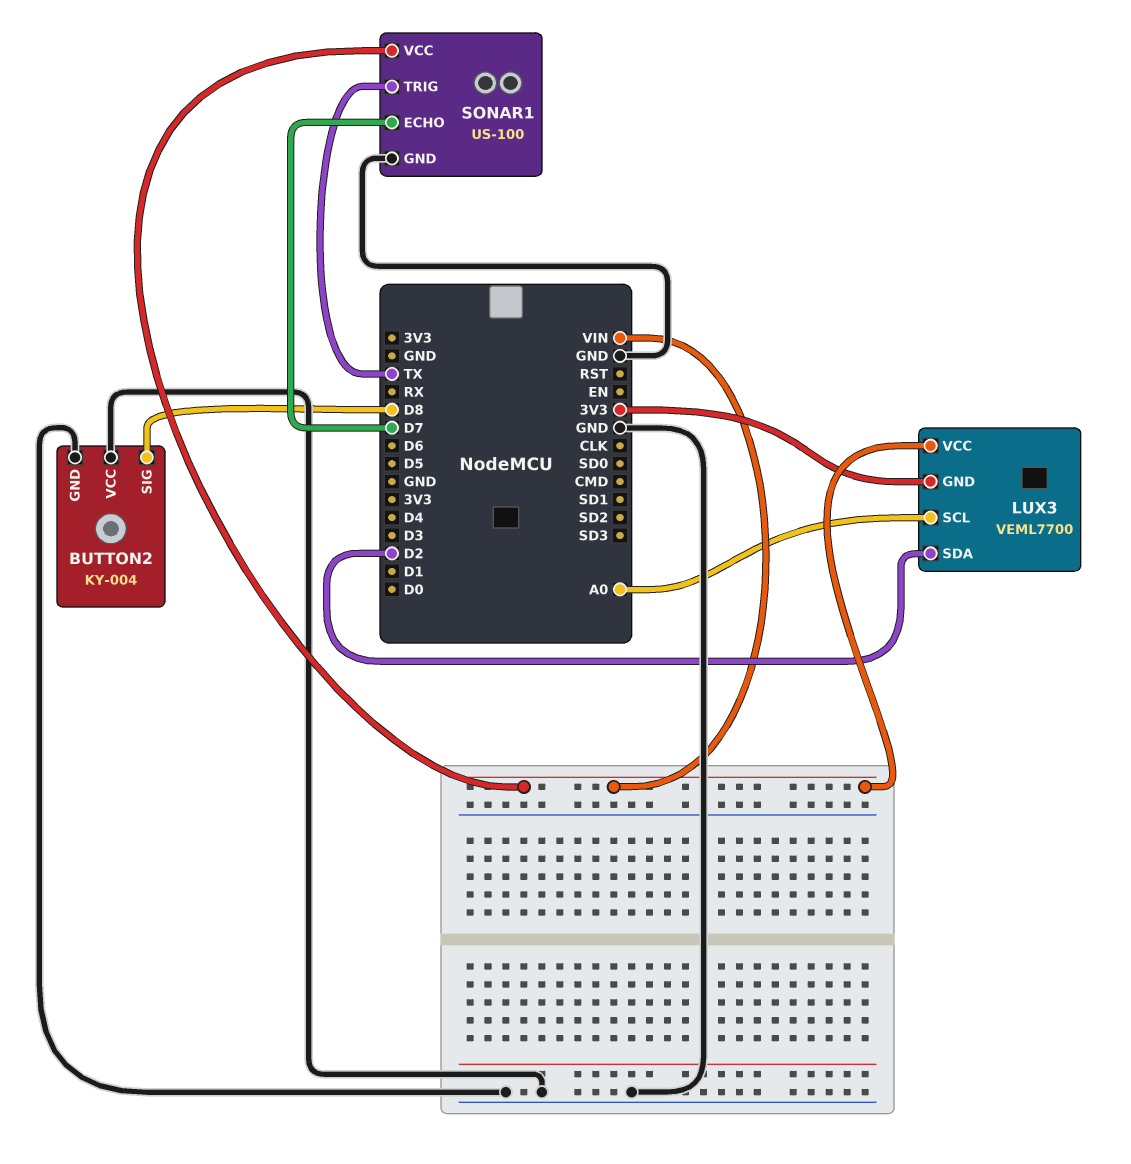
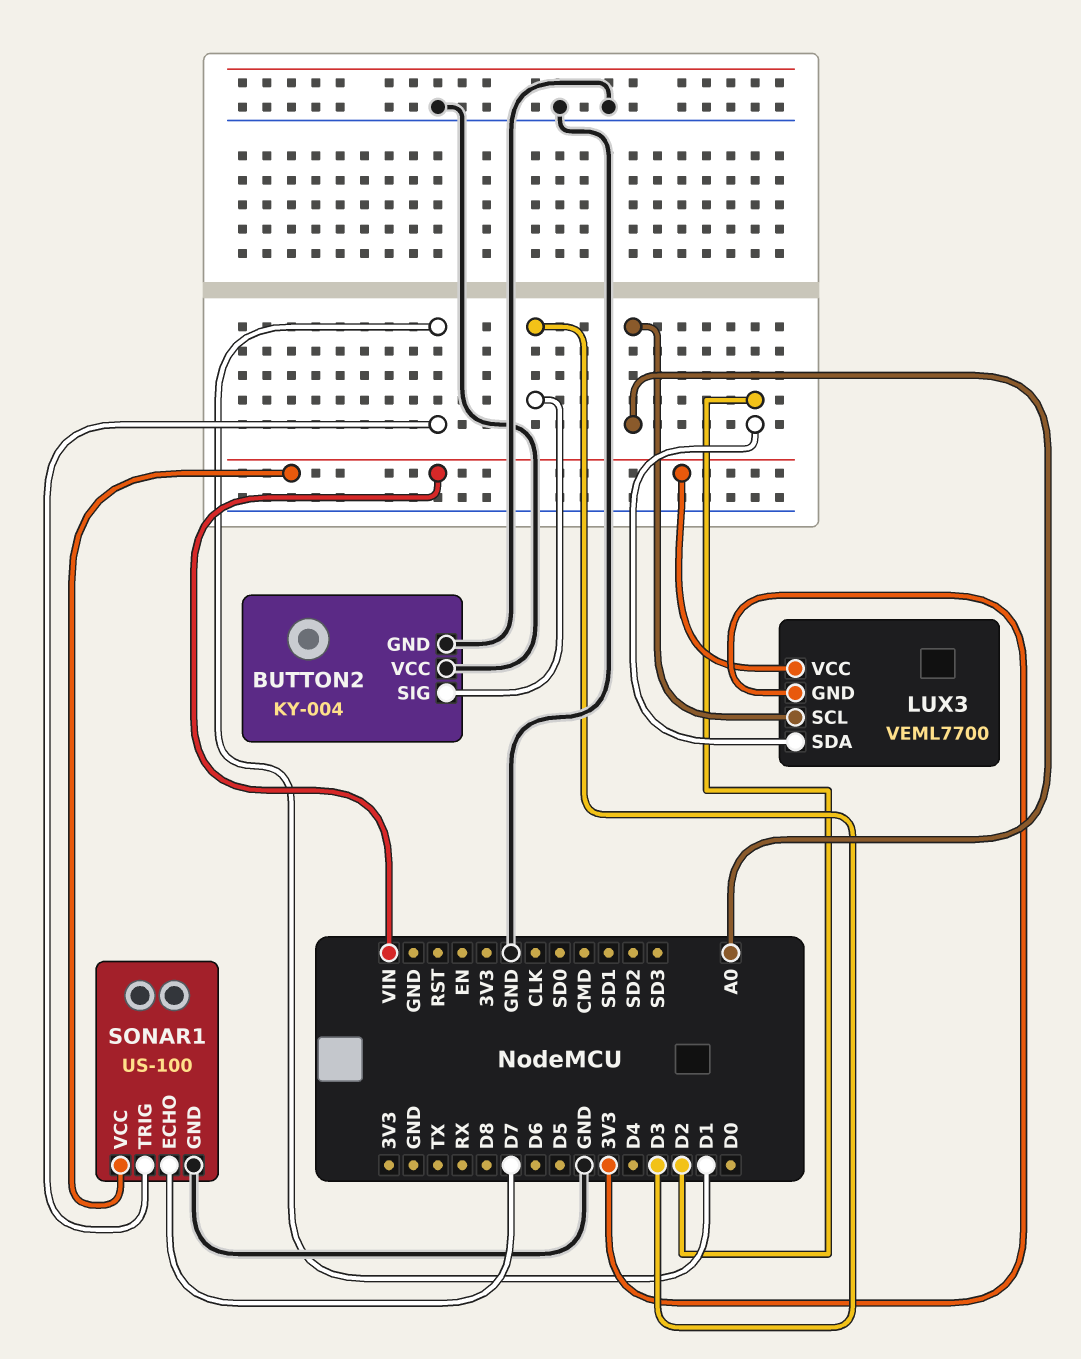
BUTTON2 pin SIG: D8 -> D3
SONAR1 pin TRIG: TX -> D1

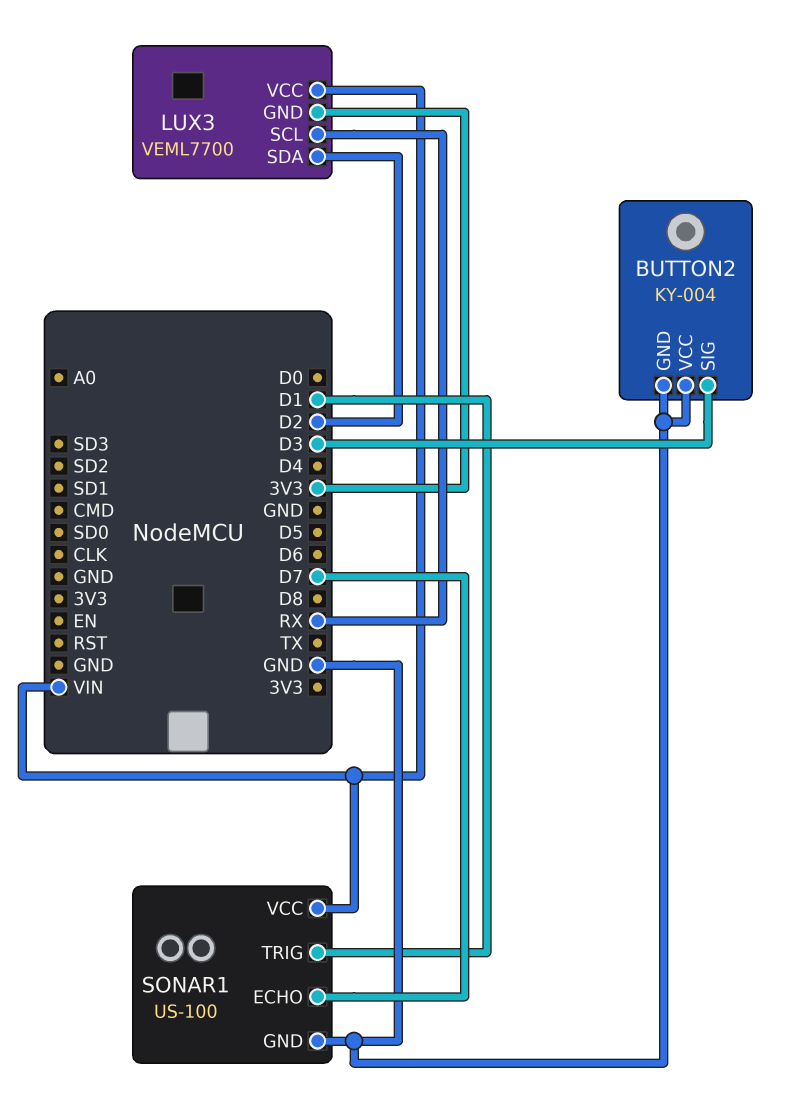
LUX3 pin SCL: A0 -> RX

